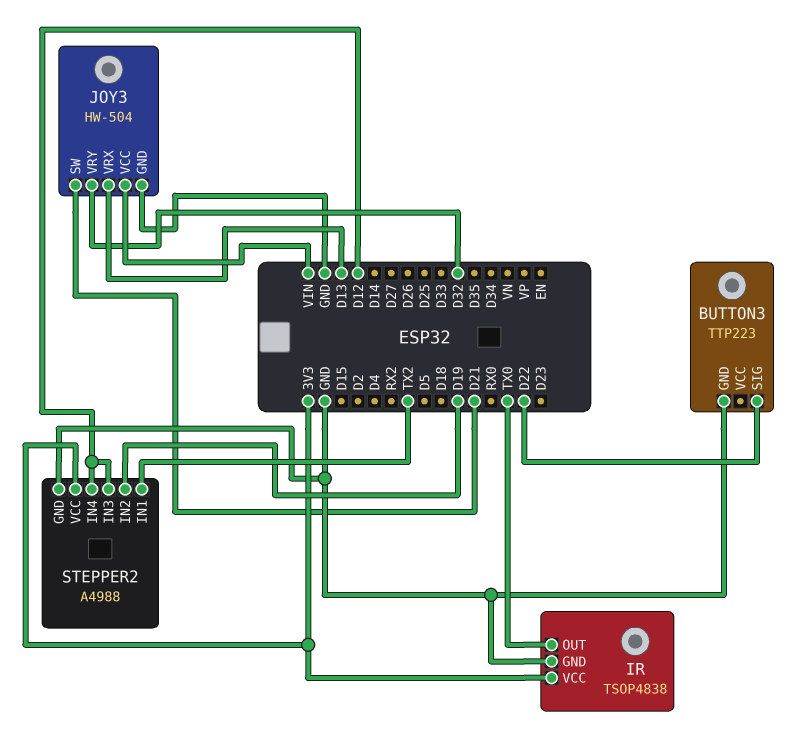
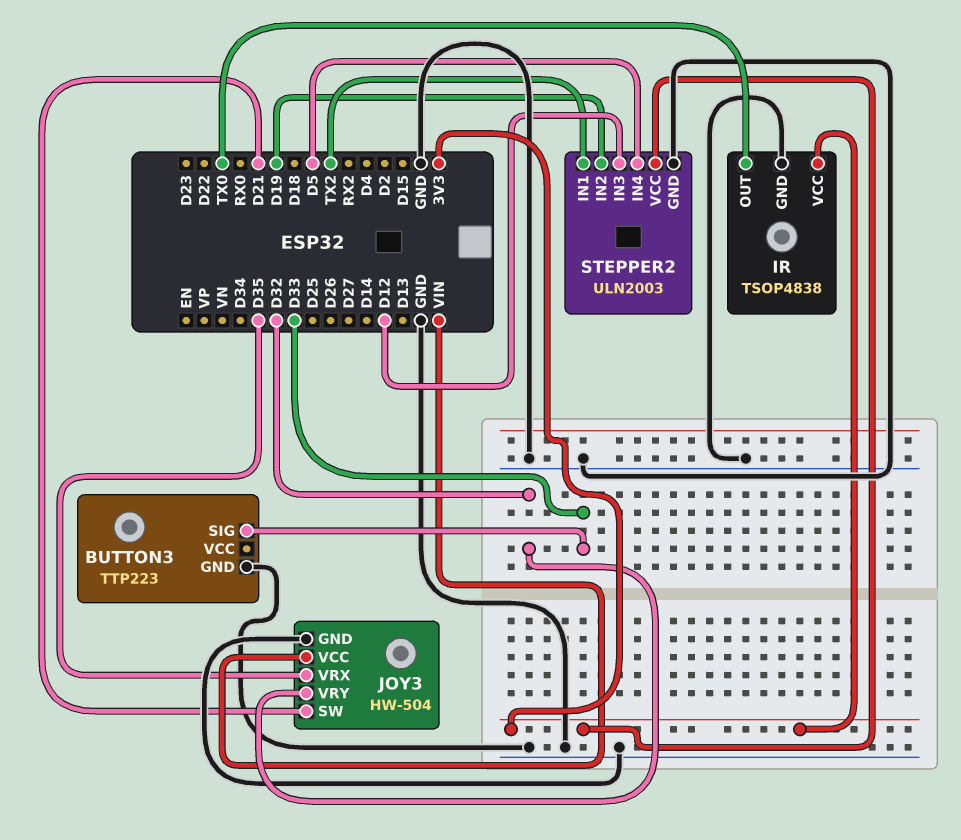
BUTTON3 pin SIG: D22 -> D33
JOY3 pin VRX: D13 -> D35
STEPPER2: A4988 -> ULN2003
STEPPER2 pin IN4: D12 -> D5

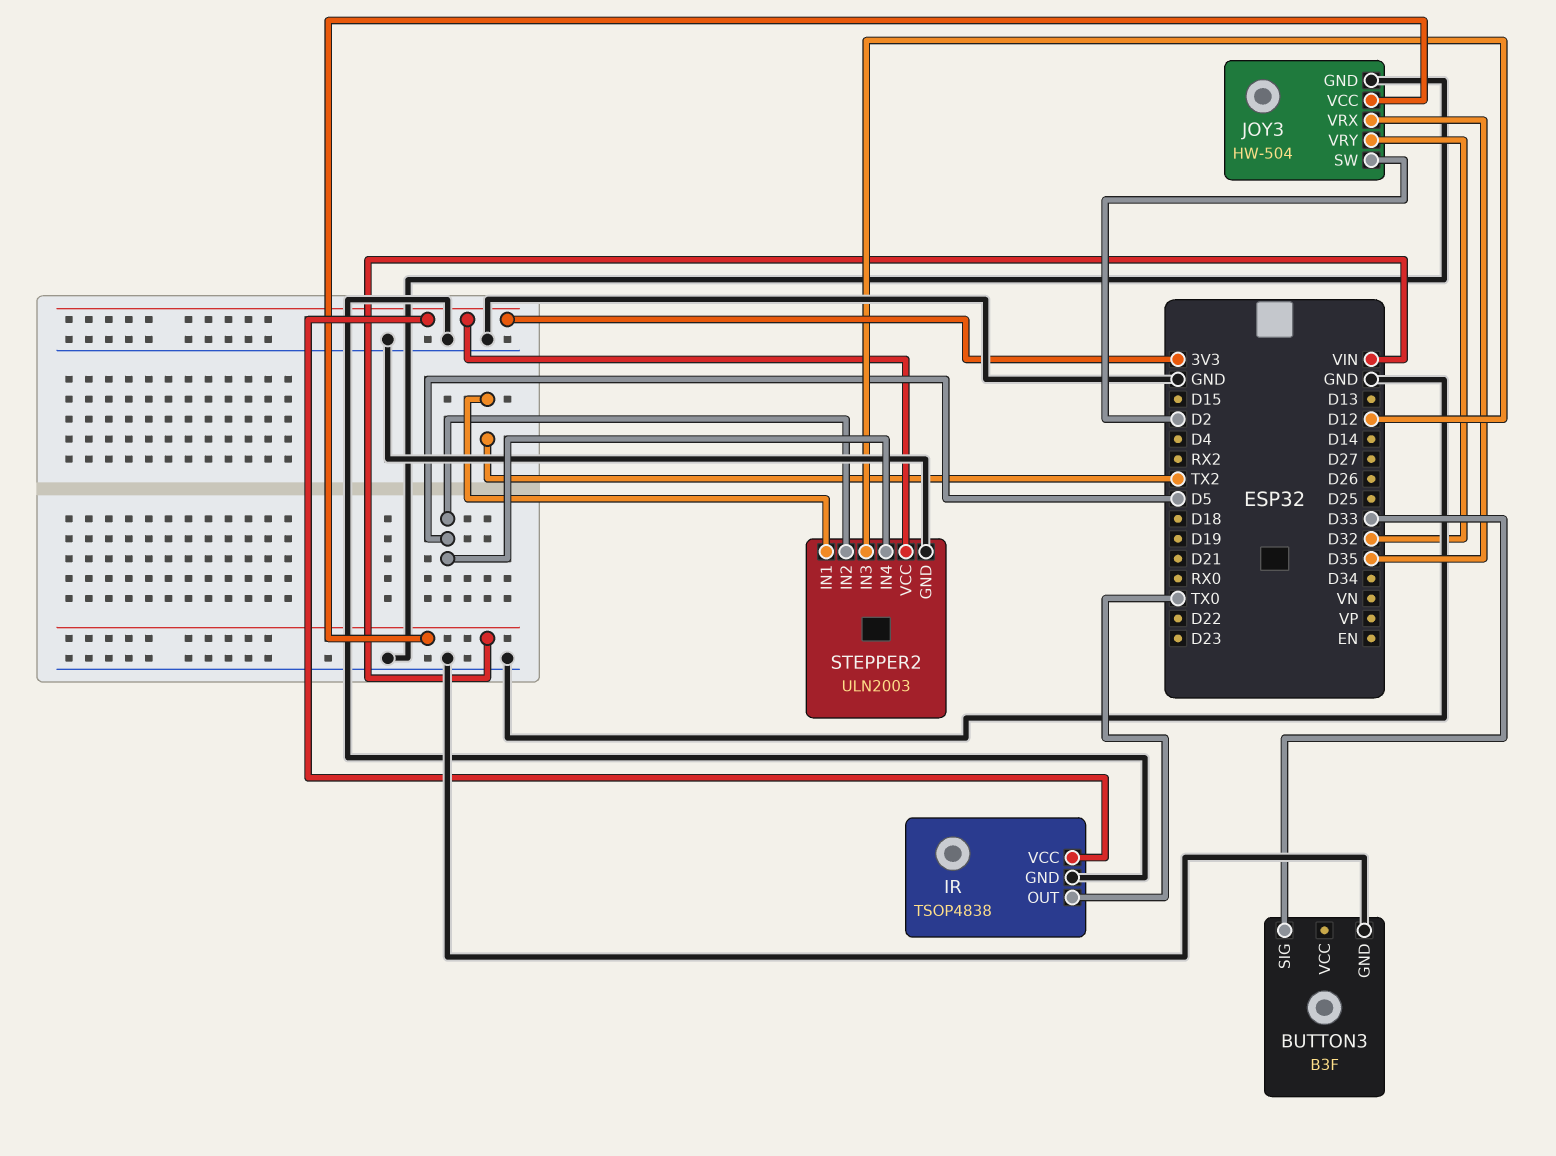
BUTTON3: TTP223 -> B3F
JOY3 pin SW: D21 -> D2
STEPPER2 pin IN2: D19 -> D5

